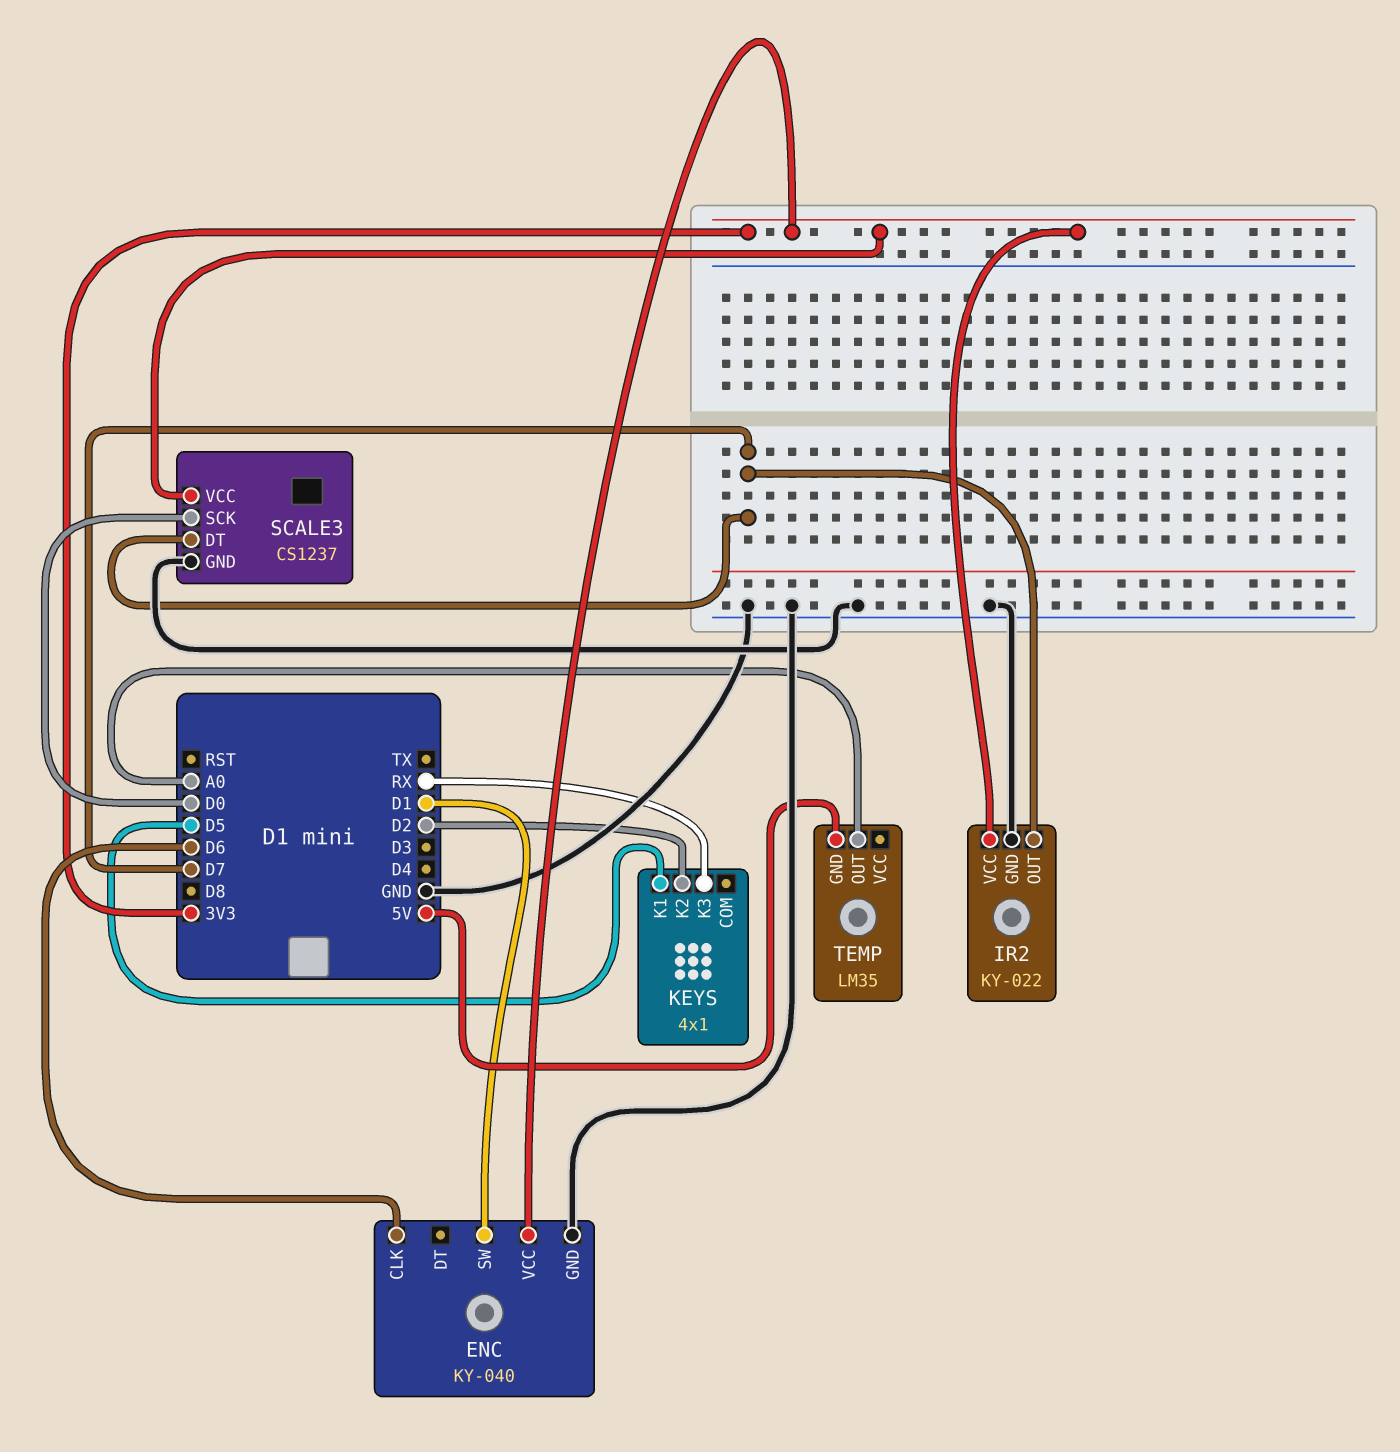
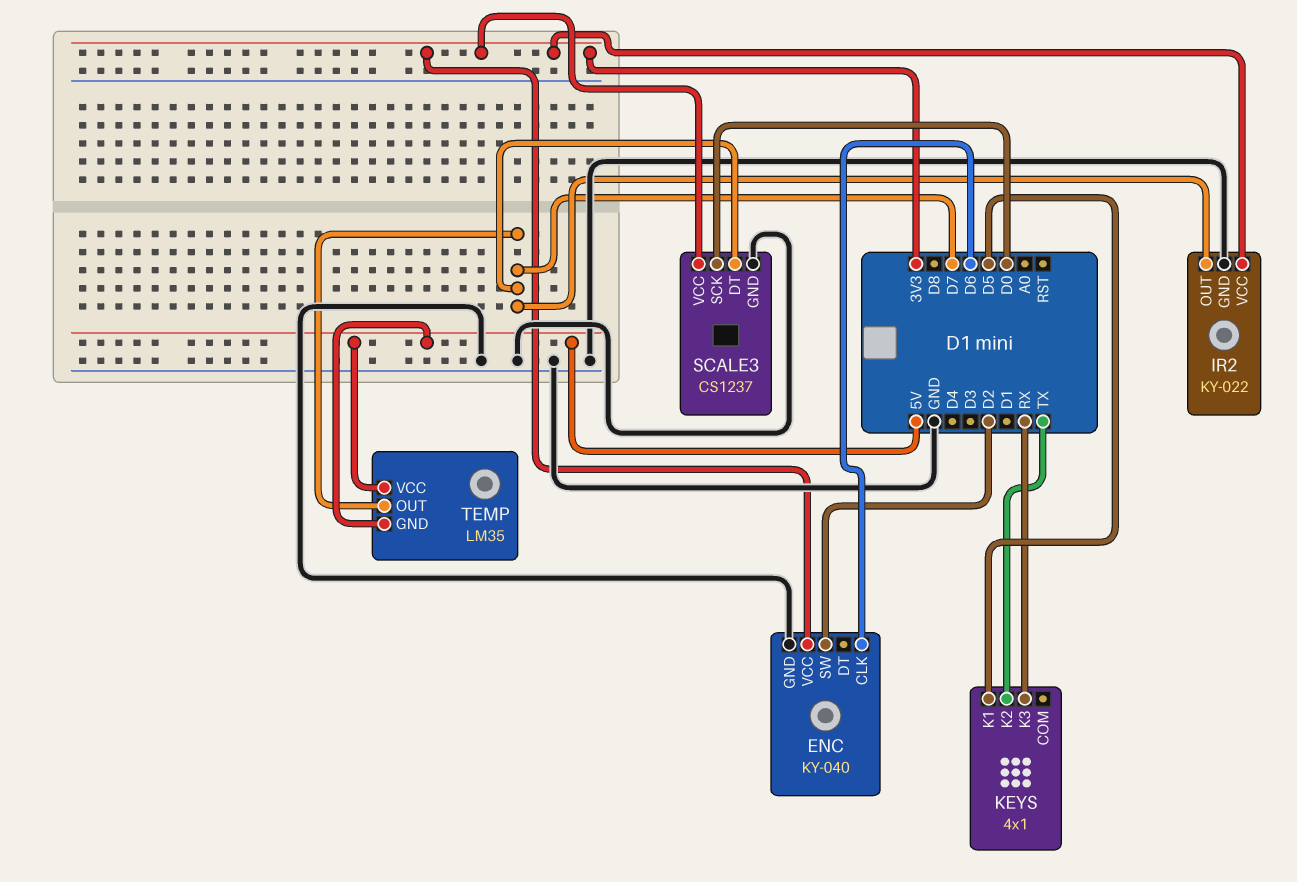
ENC pin SW: D1 -> D2
KEYS pin K2: D2 -> TX
TEMP pin OUT: A0 -> D7
TEMP pin VCC: none -> 5V

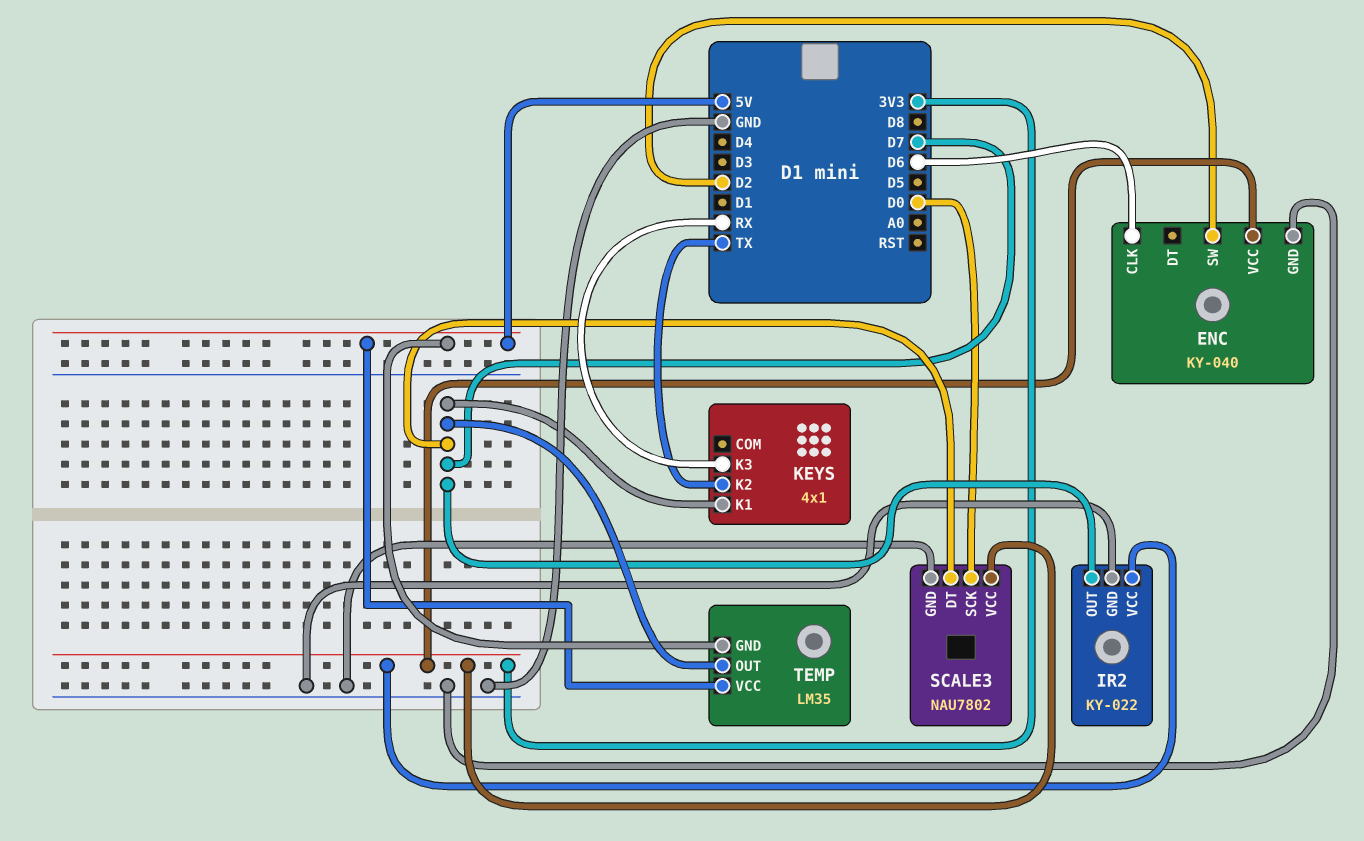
KEYS pin K1: D5 -> D7
SCALE3: CS1237 -> NAU7802

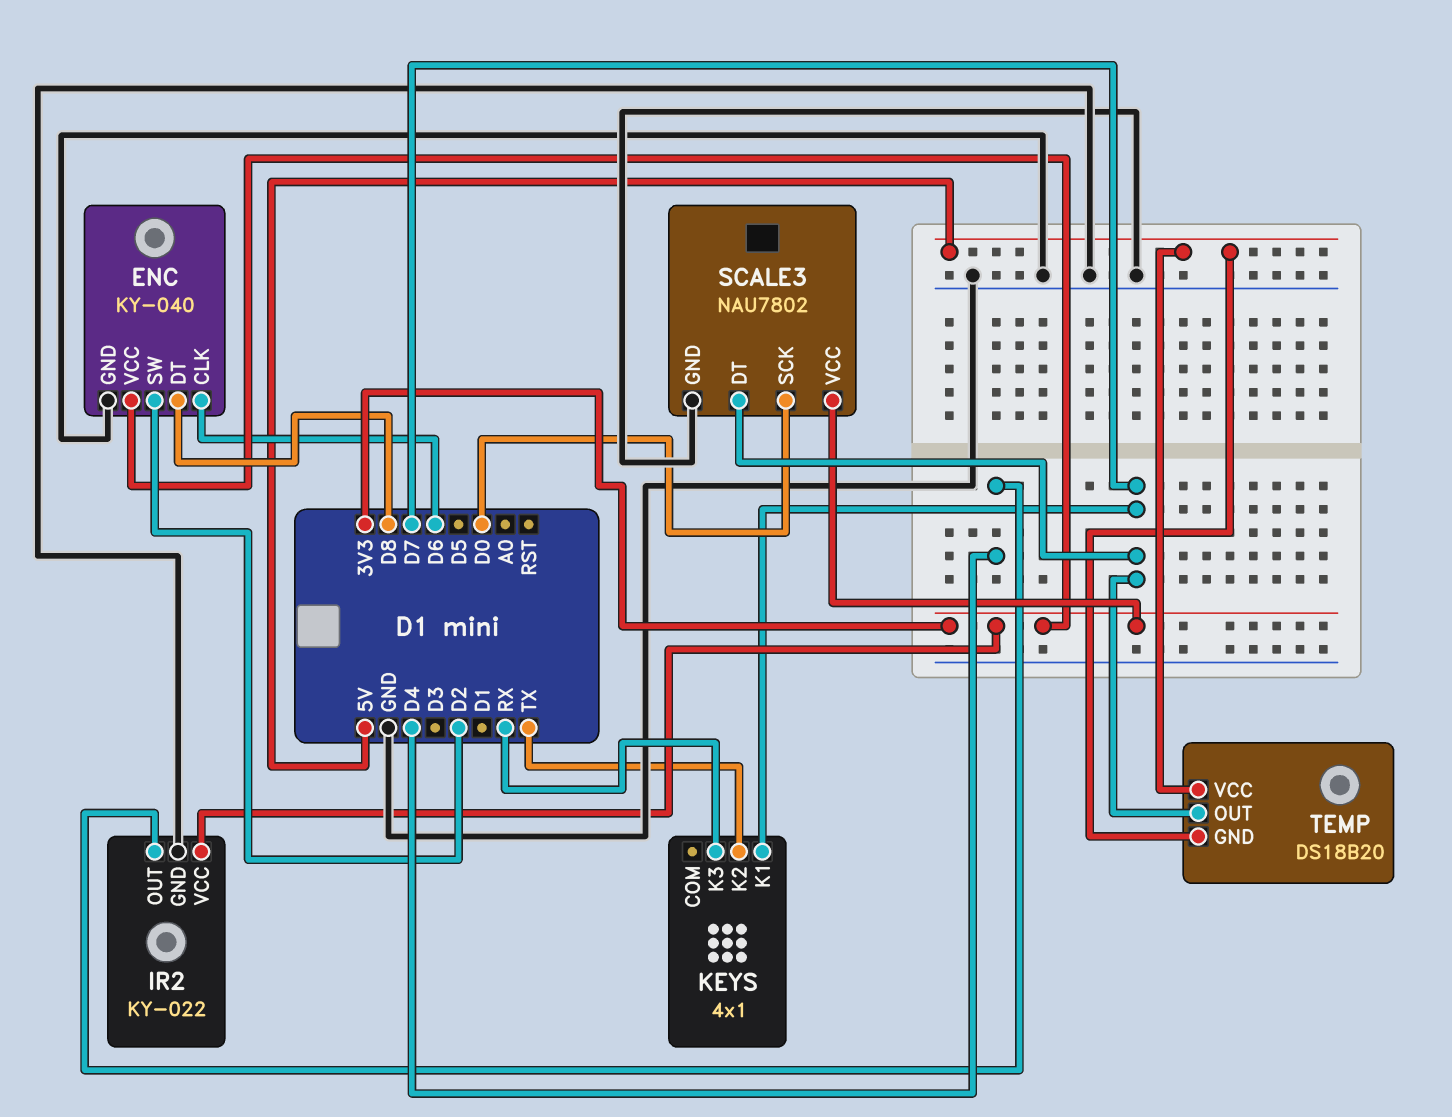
ENC pin DT: none -> D8
IR2 pin OUT: D7 -> D4
TEMP: LM35 -> DS18B20

